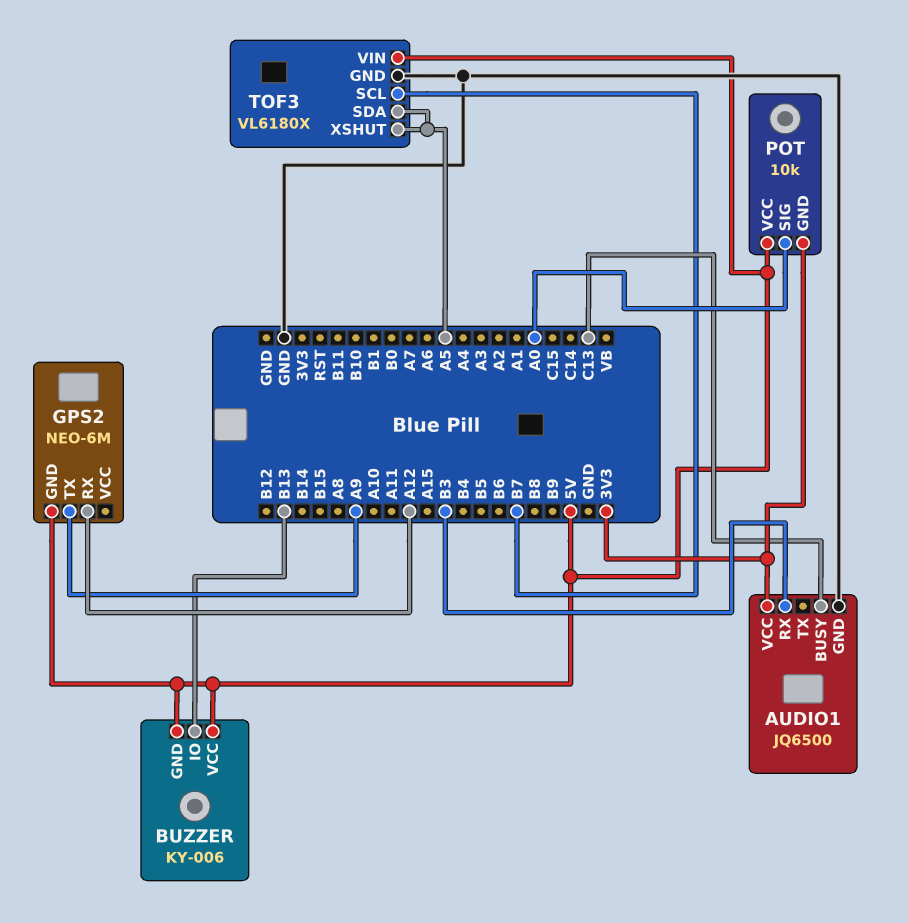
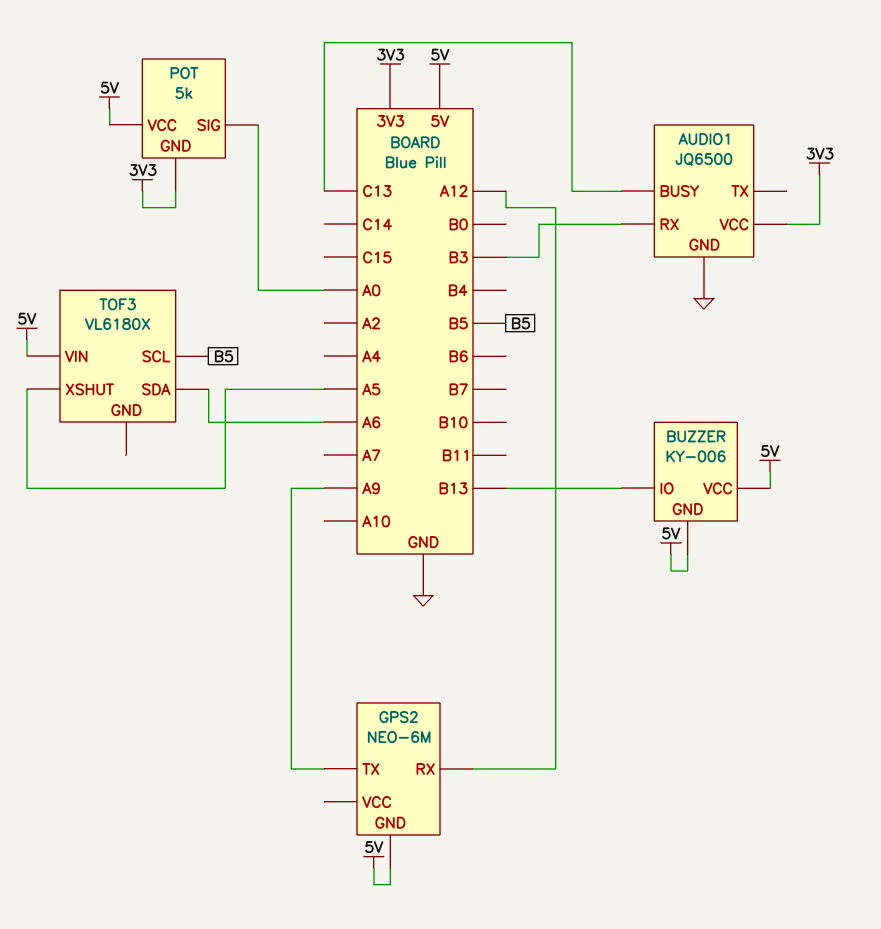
POT: 10k -> 5k
TOF3 pin GND: GND -> none
TOF3 pin SCL: B7 -> B5
TOF3 pin SDA: A5 -> A6

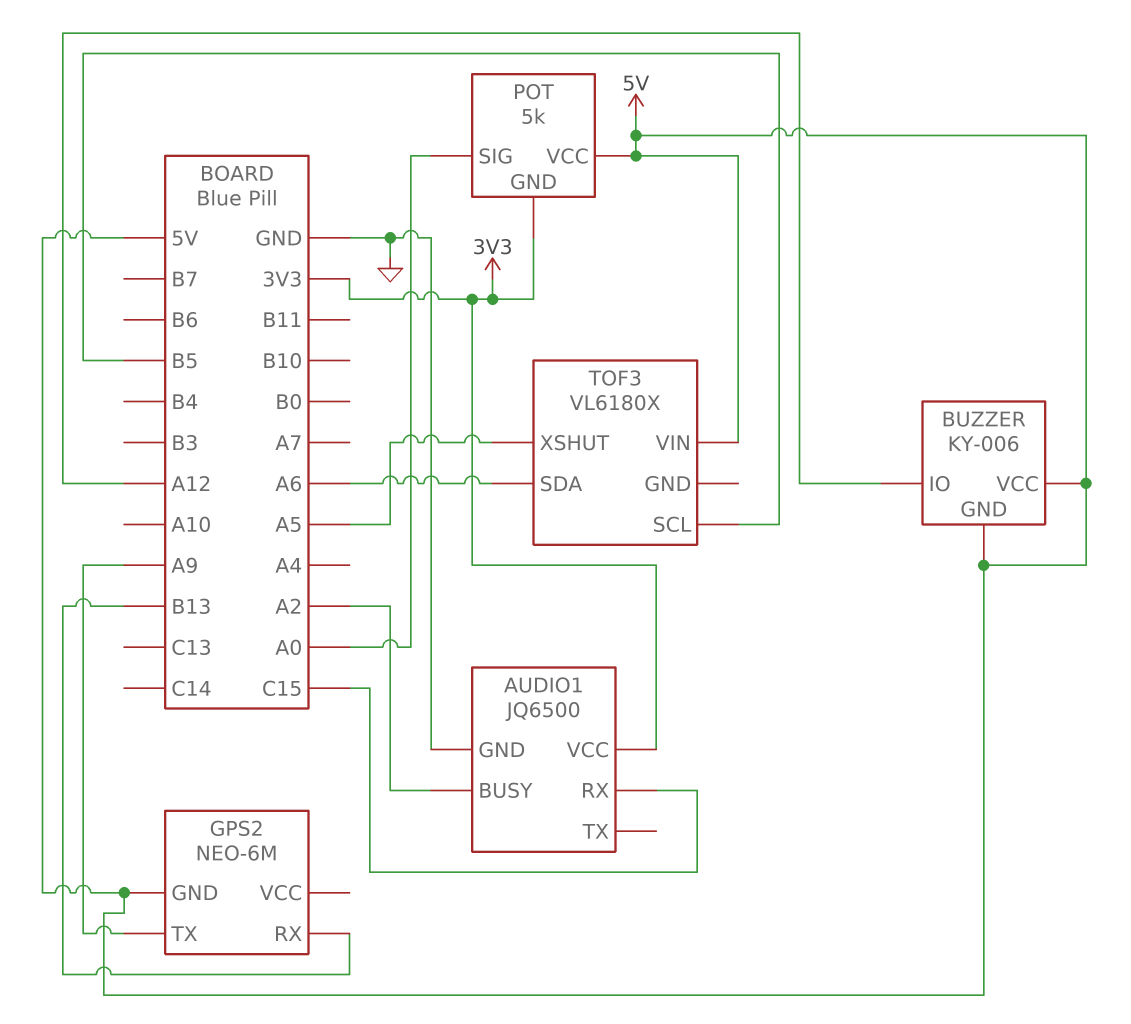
AUDIO1 pin BUSY: C13 -> A2
AUDIO1 pin RX: B3 -> C15
BUZZER pin IO: B13 -> A12
GPS2 pin RX: A12 -> B13

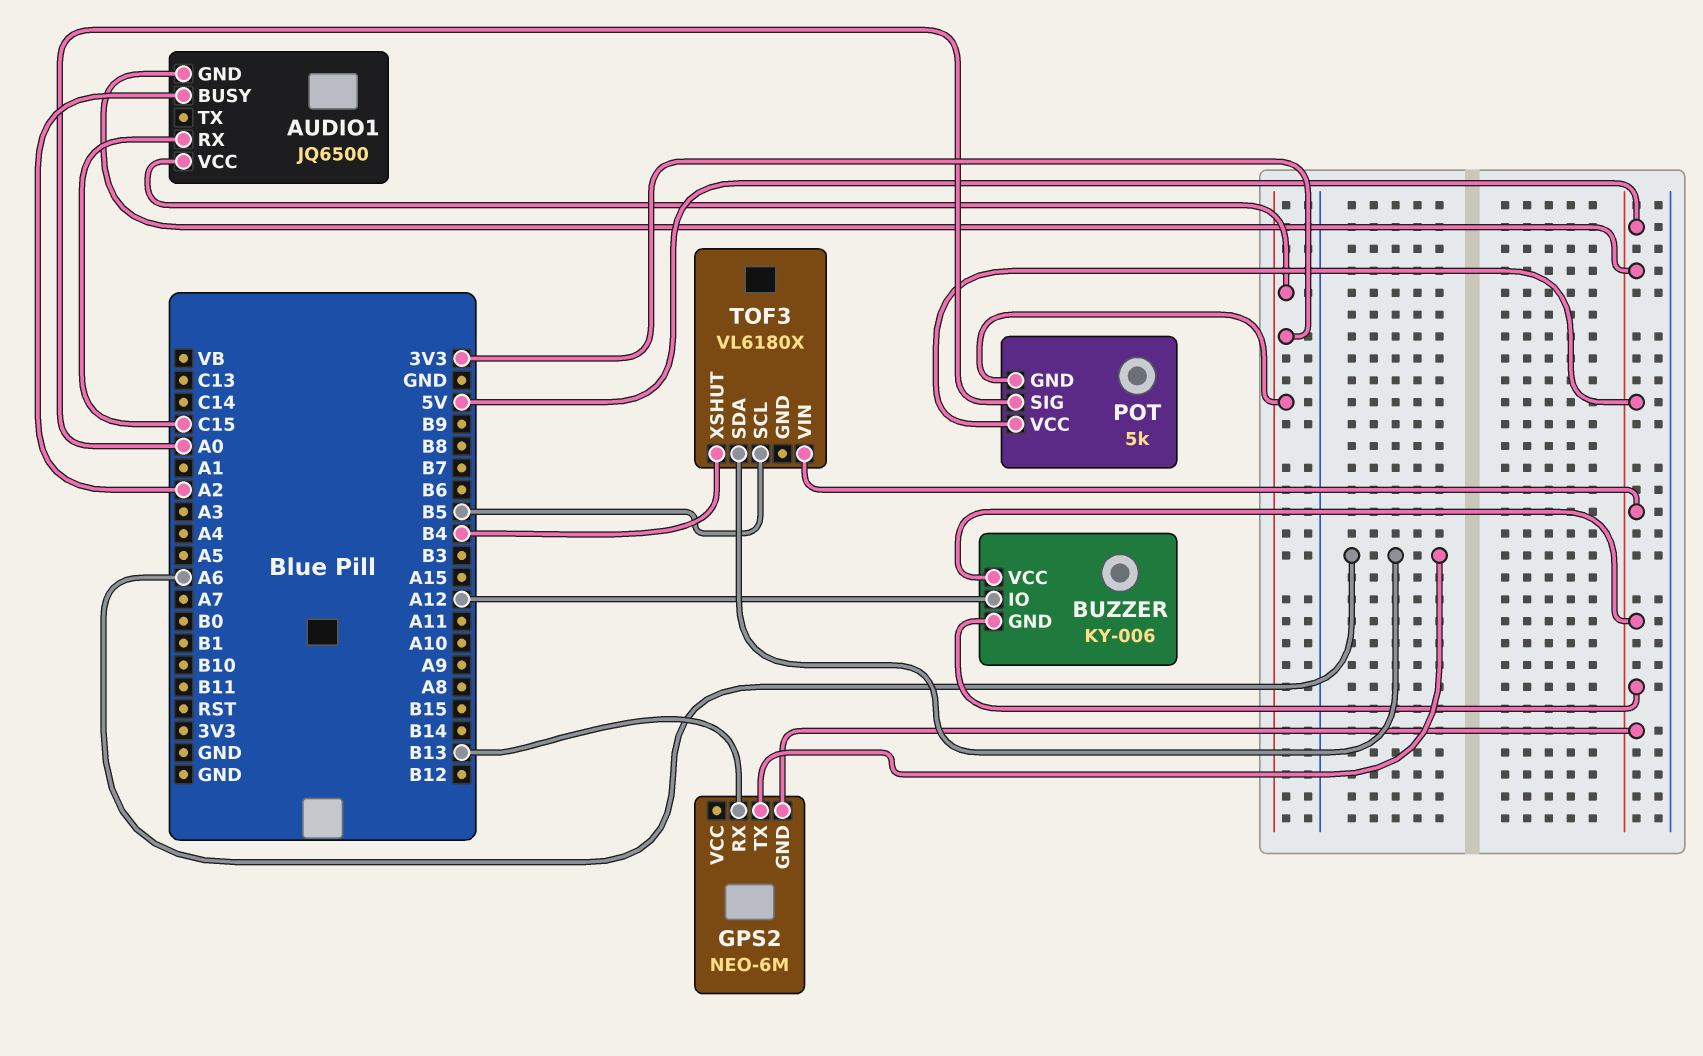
AUDIO1 pin GND: GND -> 5V
GPS2 pin TX: A9 -> A6
TOF3 pin XSHUT: A5 -> B4

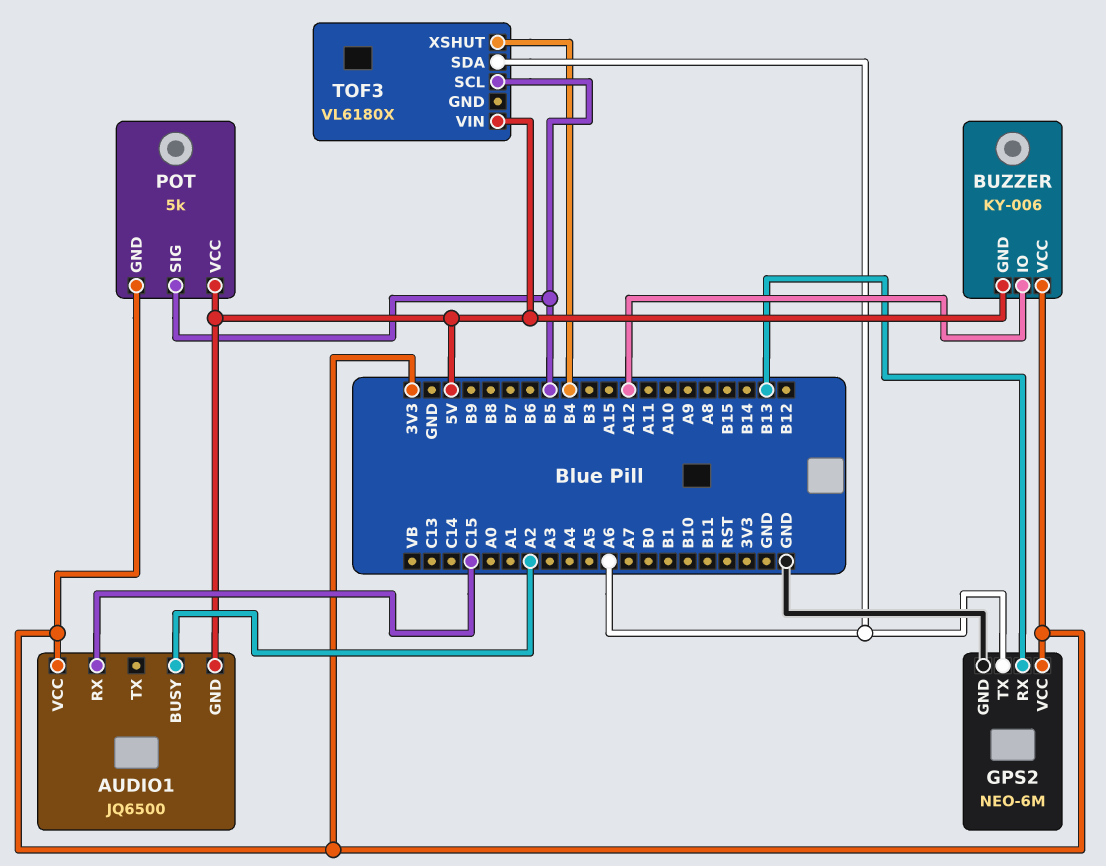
BUZZER pin VCC: 5V -> 3V3
GPS2 pin GND: 5V -> GND
GPS2 pin VCC: none -> 3V3
POT pin SIG: A0 -> B5

